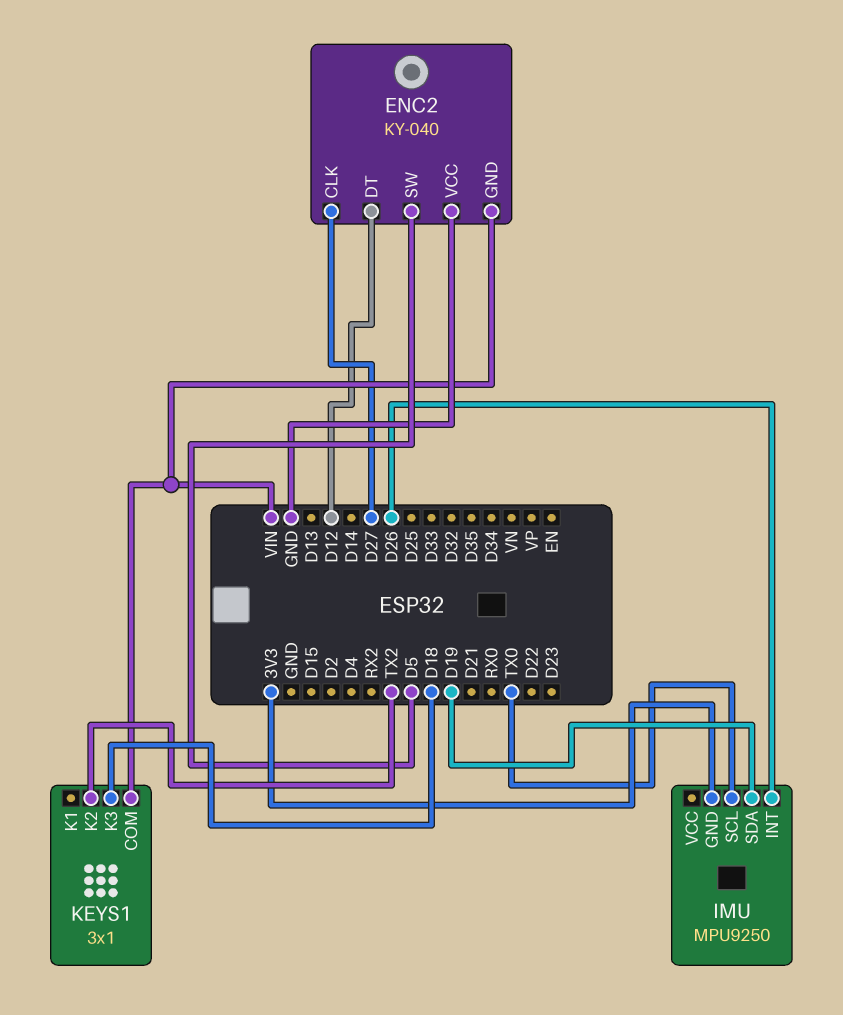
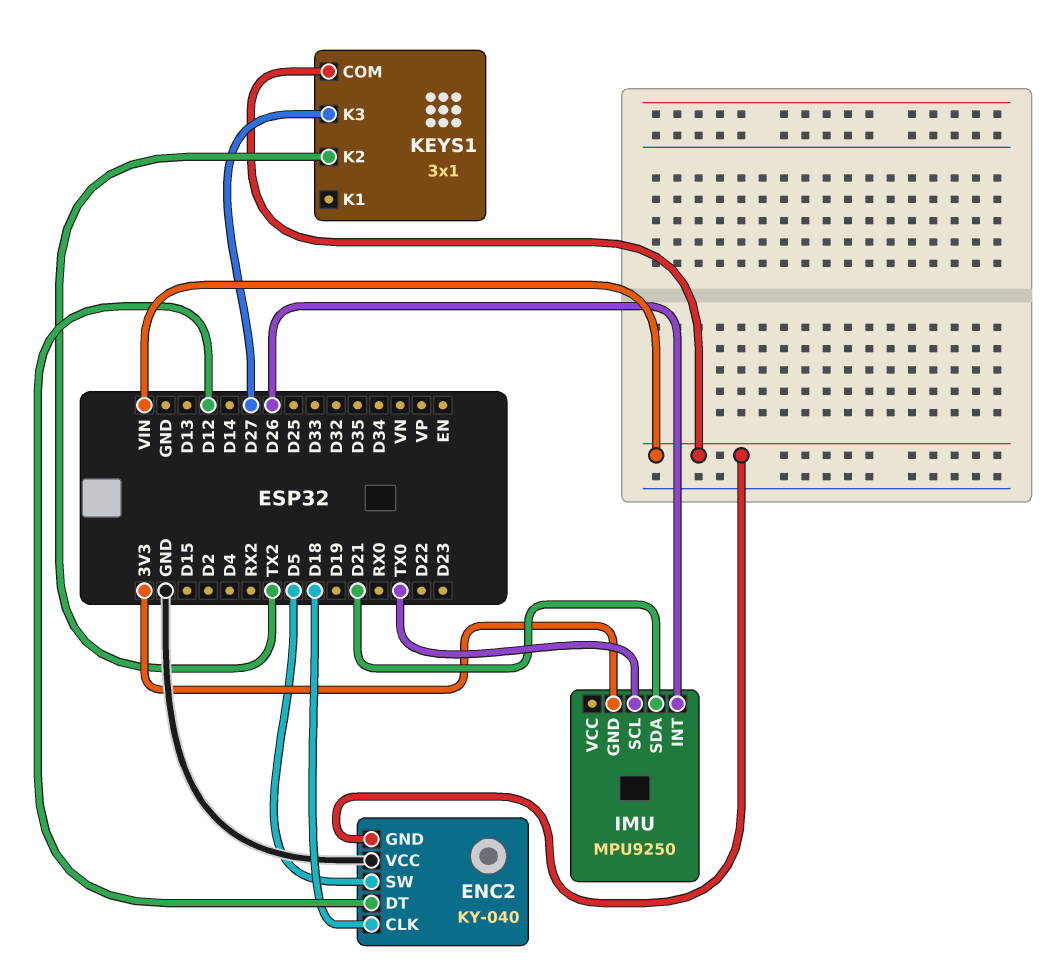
ENC2 pin CLK: D27 -> D18
IMU pin SDA: D19 -> D21
KEYS1 pin K3: D18 -> D27

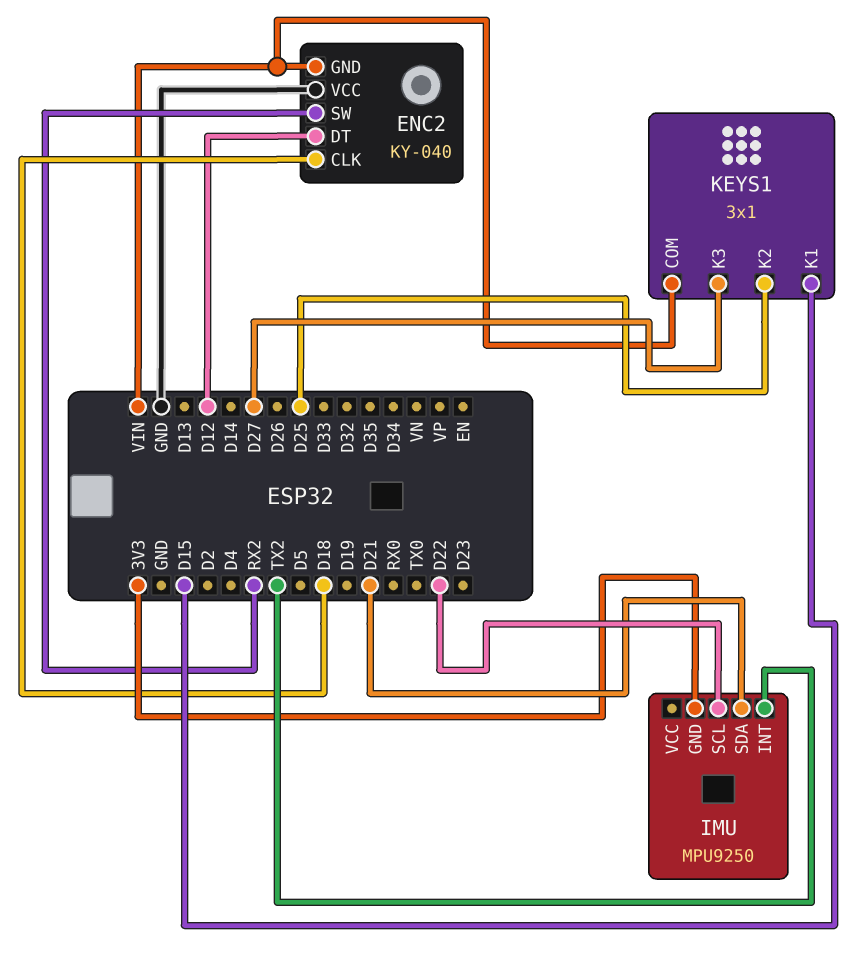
ENC2 pin SW: D5 -> RX2
IMU pin INT: D26 -> TX2
IMU pin SCL: TX0 -> D22
KEYS1 pin K1: none -> D15
KEYS1 pin K2: TX2 -> D25

